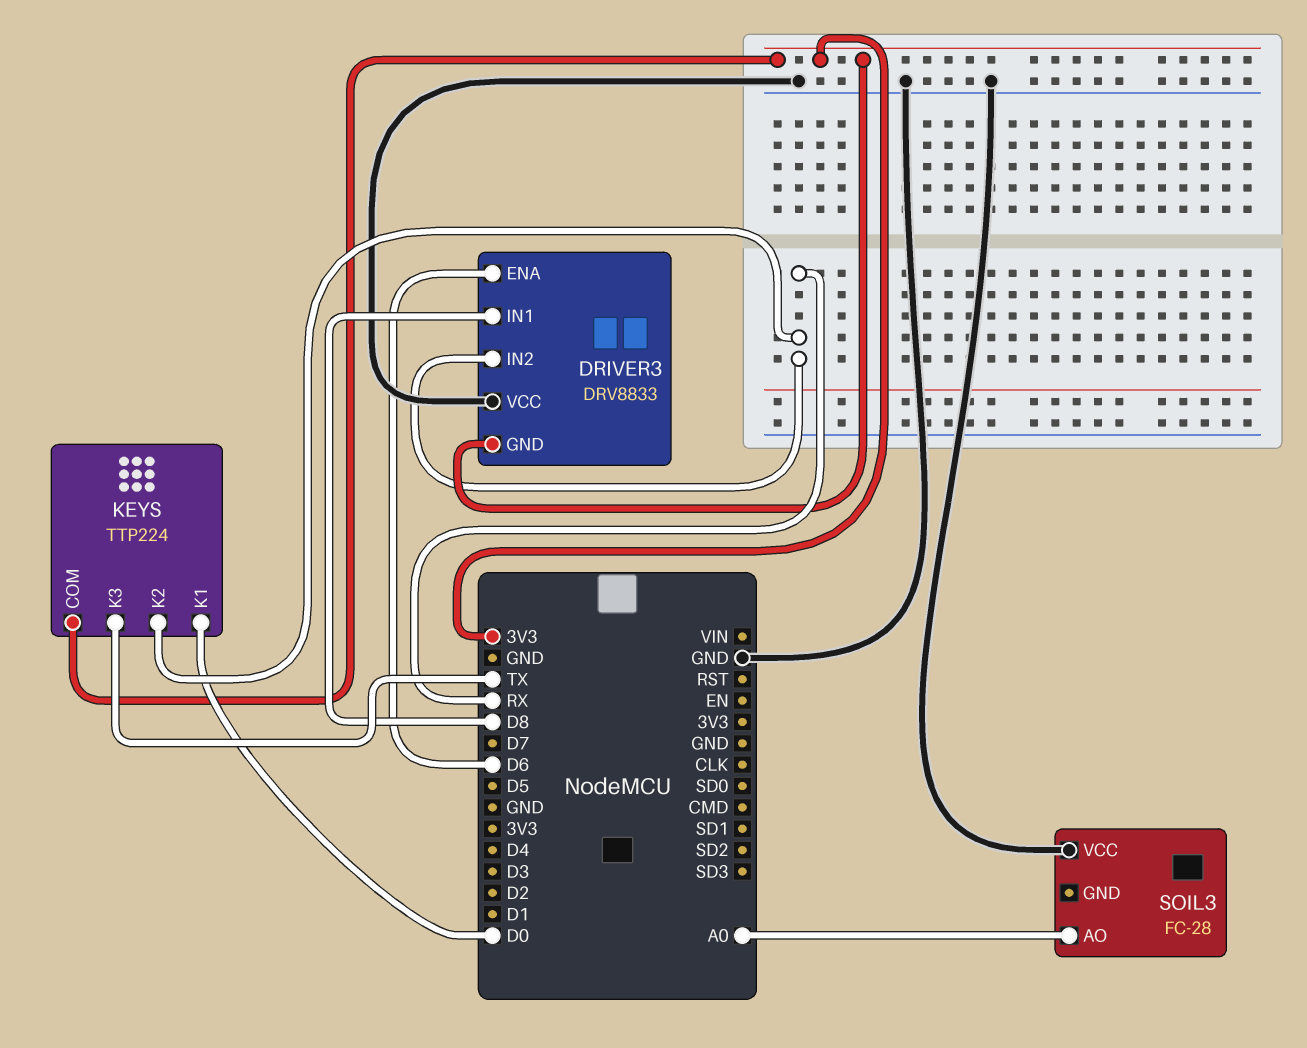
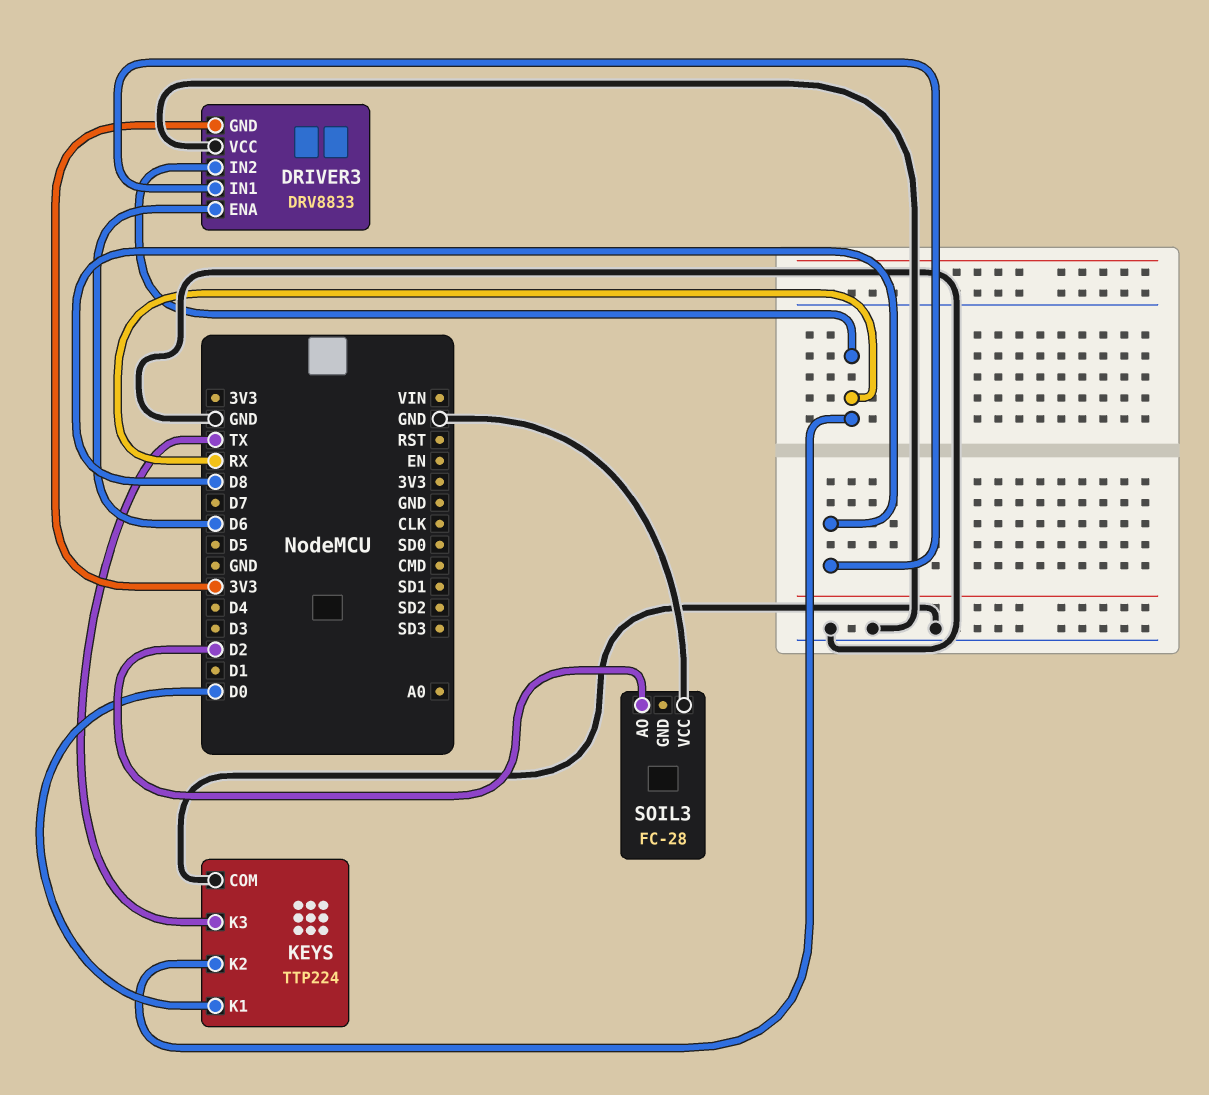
KEYS pin COM: 3V3 -> GND
SOIL3 pin AO: A0 -> D2

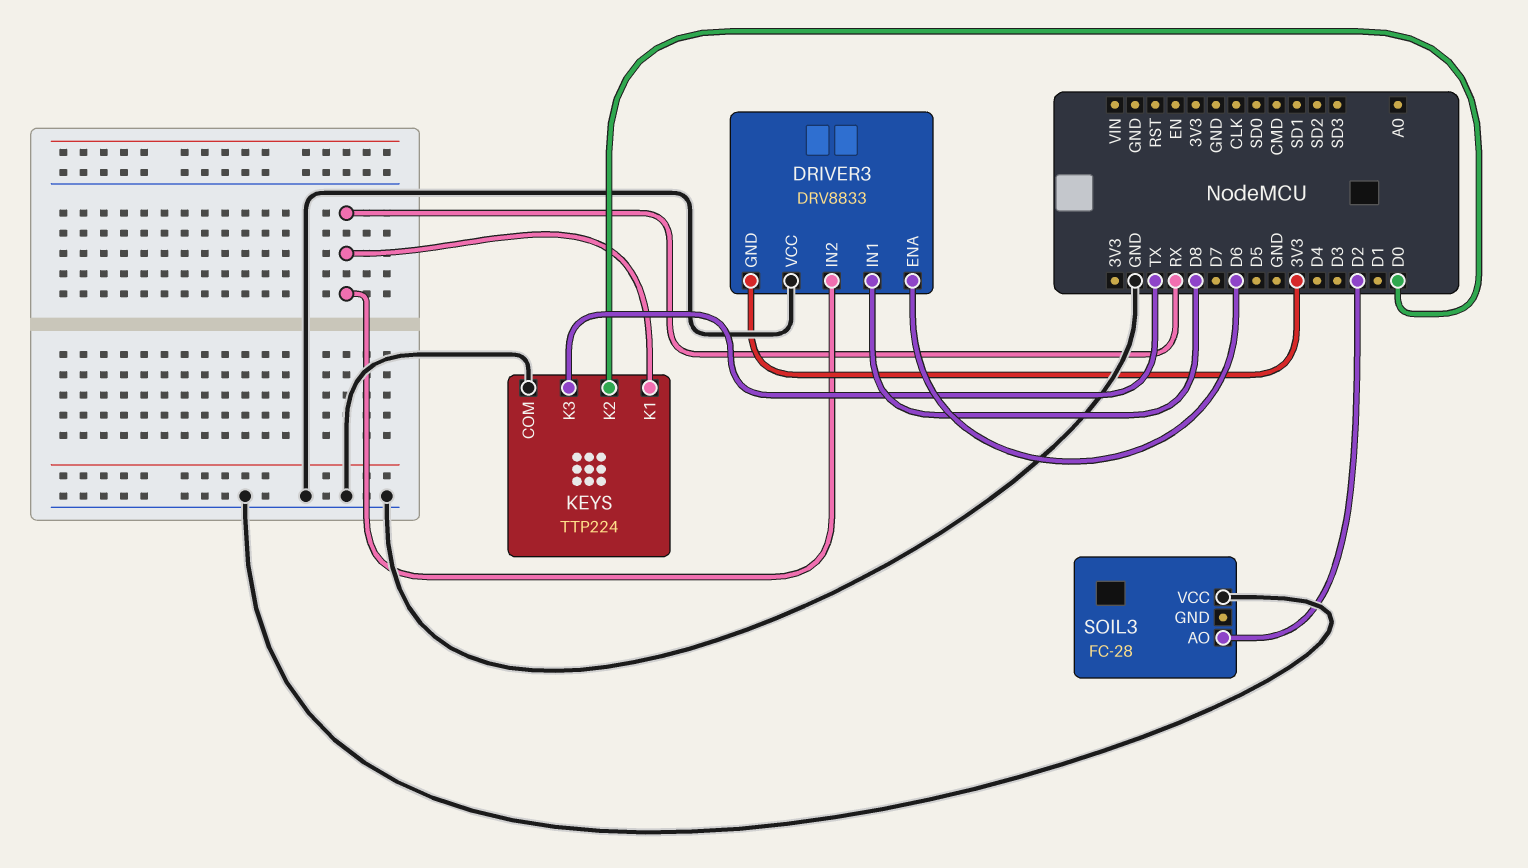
KEYS pin K1: D0 -> RX
KEYS pin K2: RX -> D0

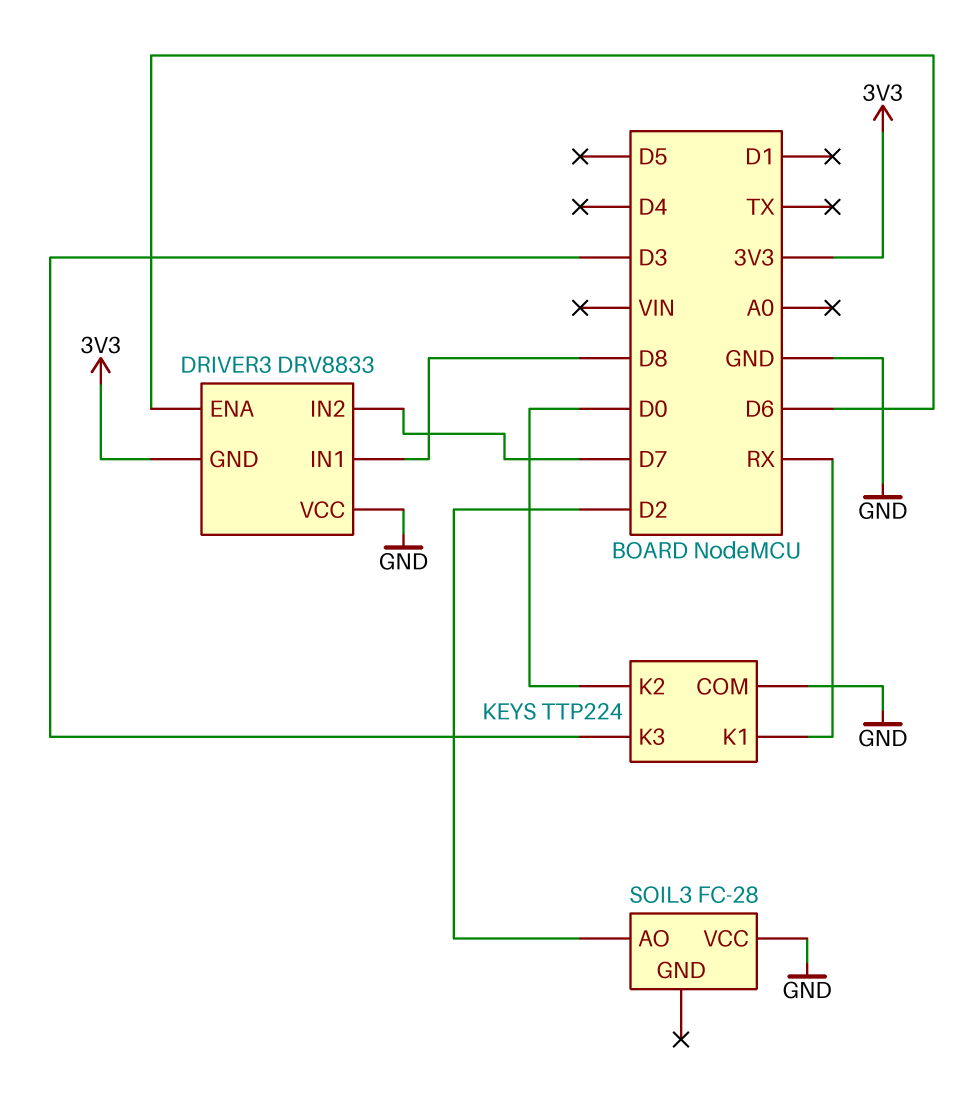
DRIVER3 pin IN2: RX -> D7
KEYS pin K3: TX -> D3

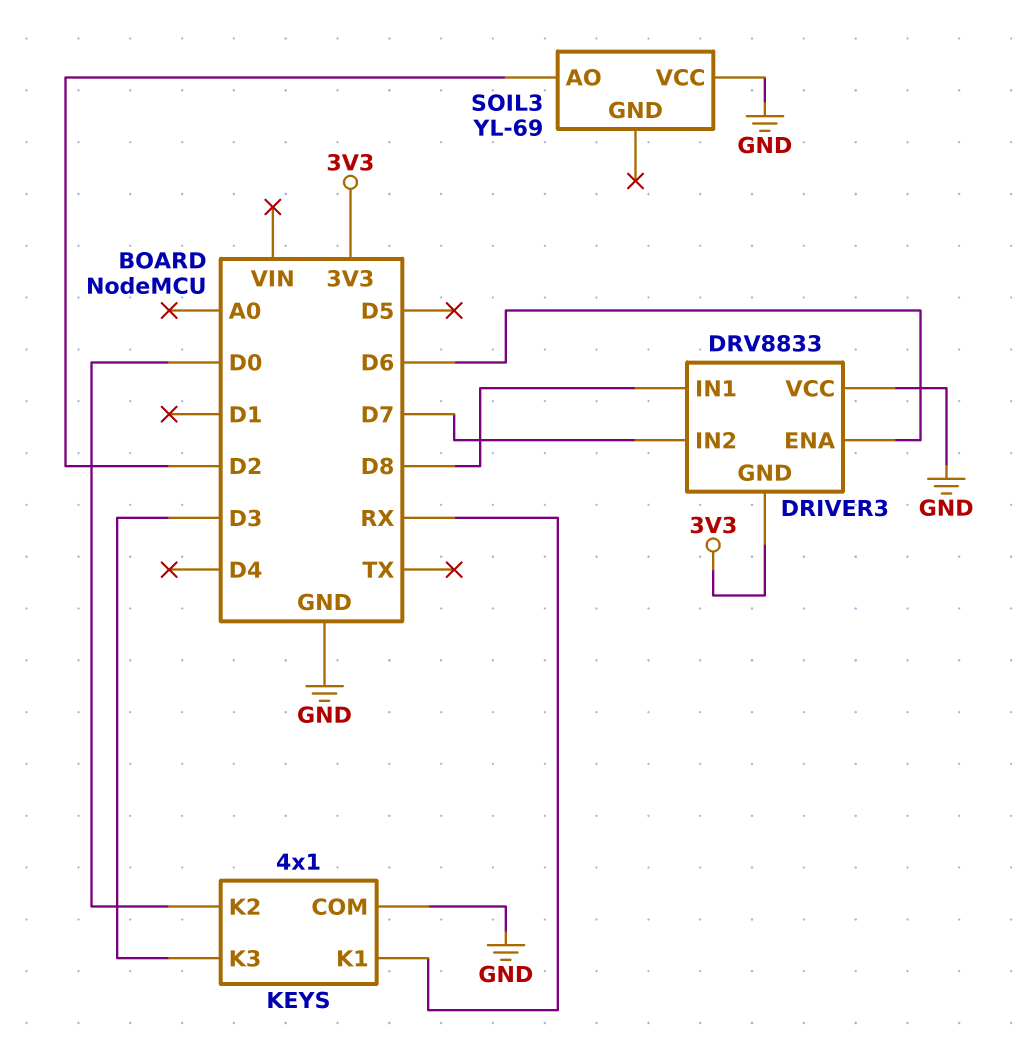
KEYS: TTP224 -> 4x1
SOIL3: FC-28 -> YL-69

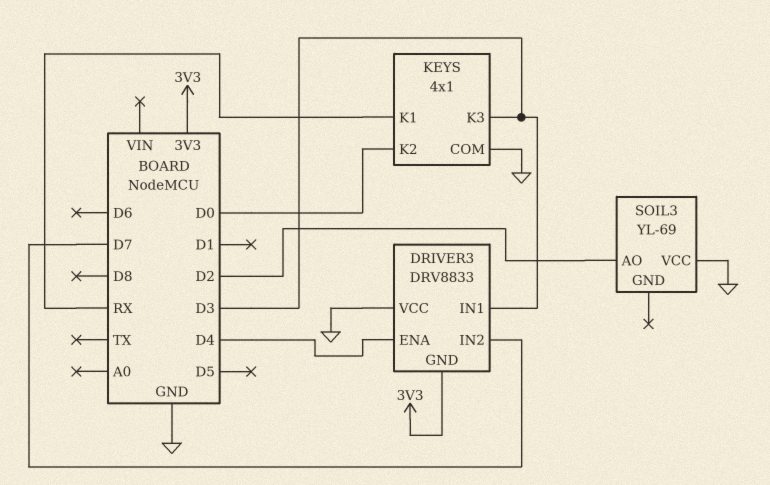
DRIVER3 pin ENA: D6 -> D4
DRIVER3 pin IN1: D8 -> D3

